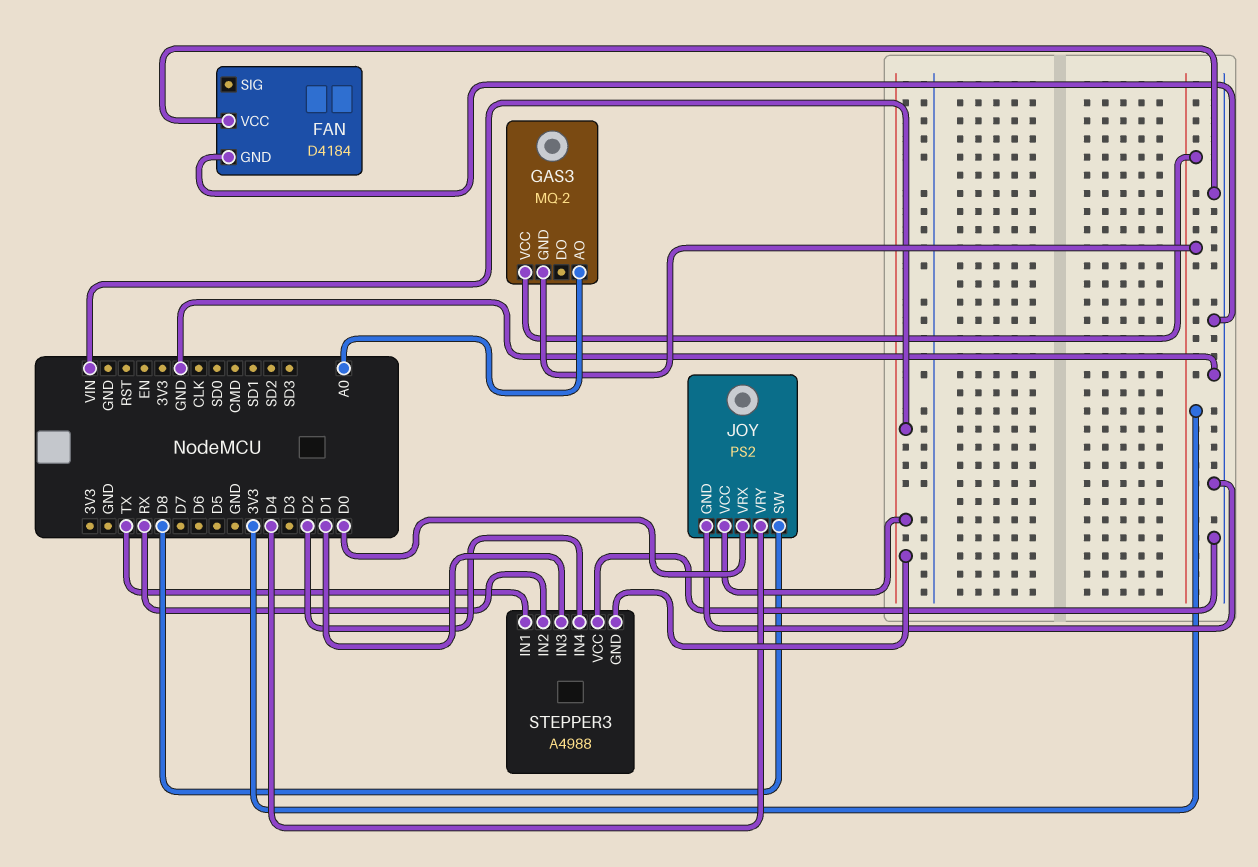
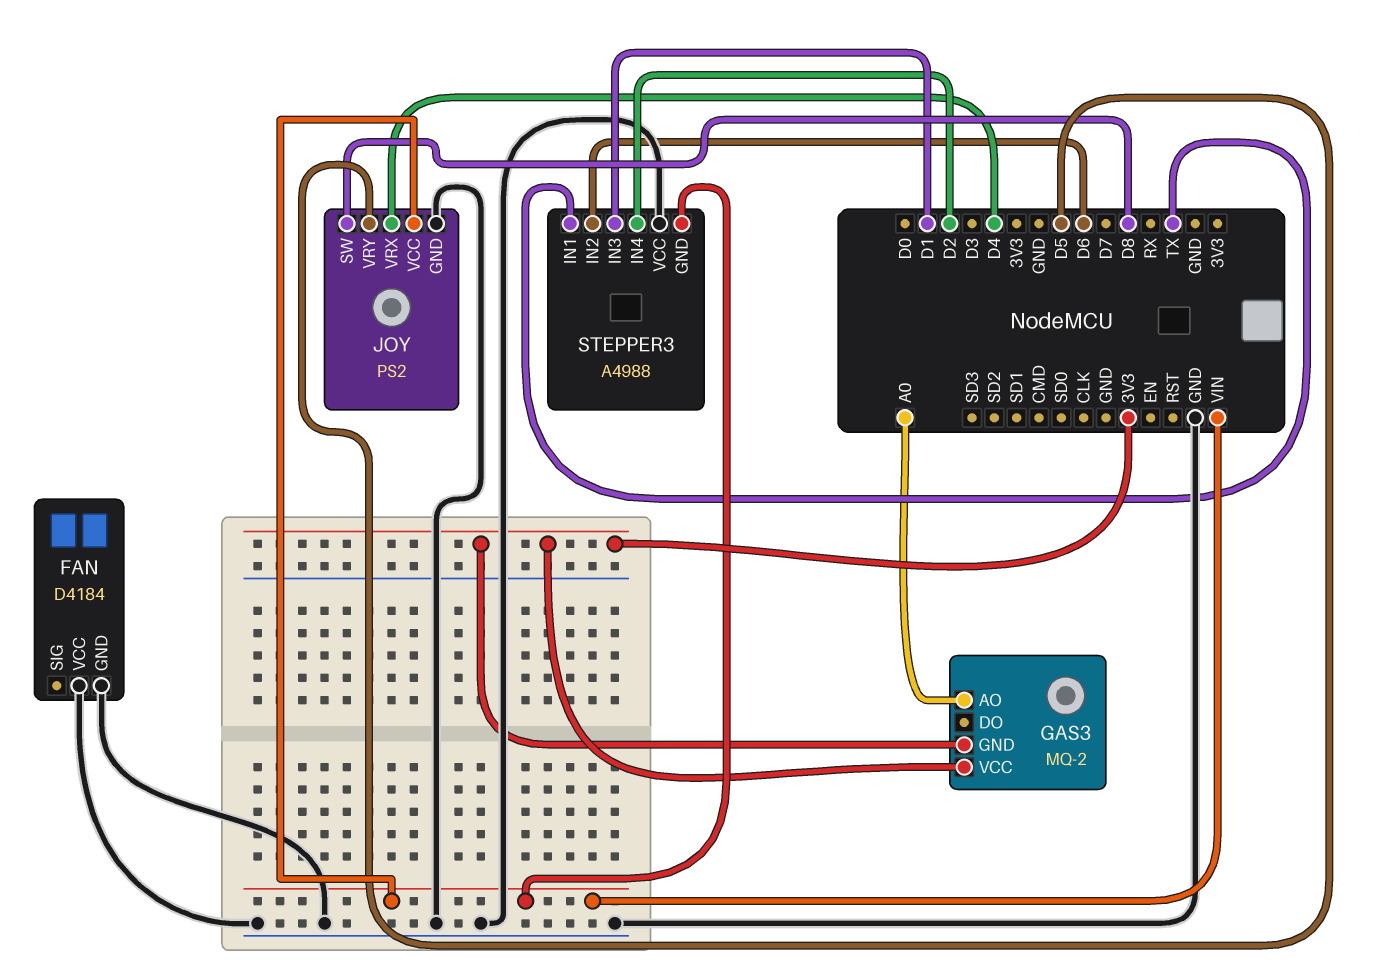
JOY pin VRX: D0 -> D4
JOY pin VRY: D4 -> D5
STEPPER3 pin IN2: RX -> D6

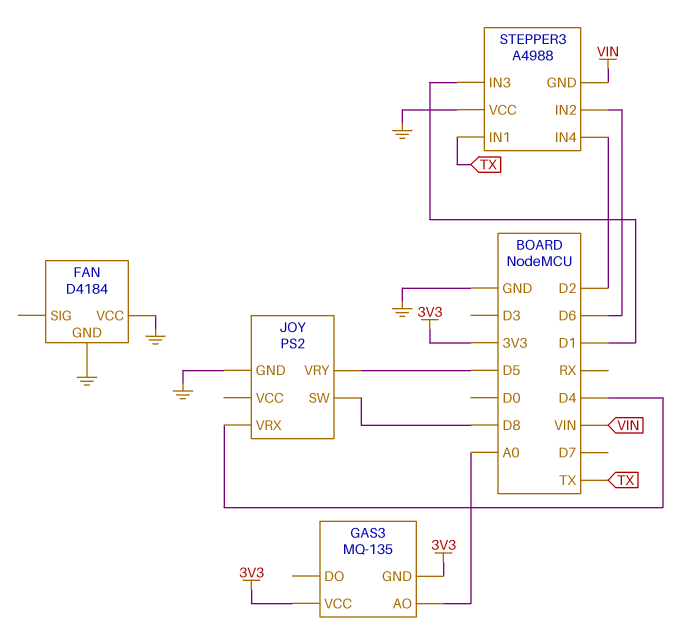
GAS3: MQ-2 -> MQ-135
JOY pin VCC: VIN -> none

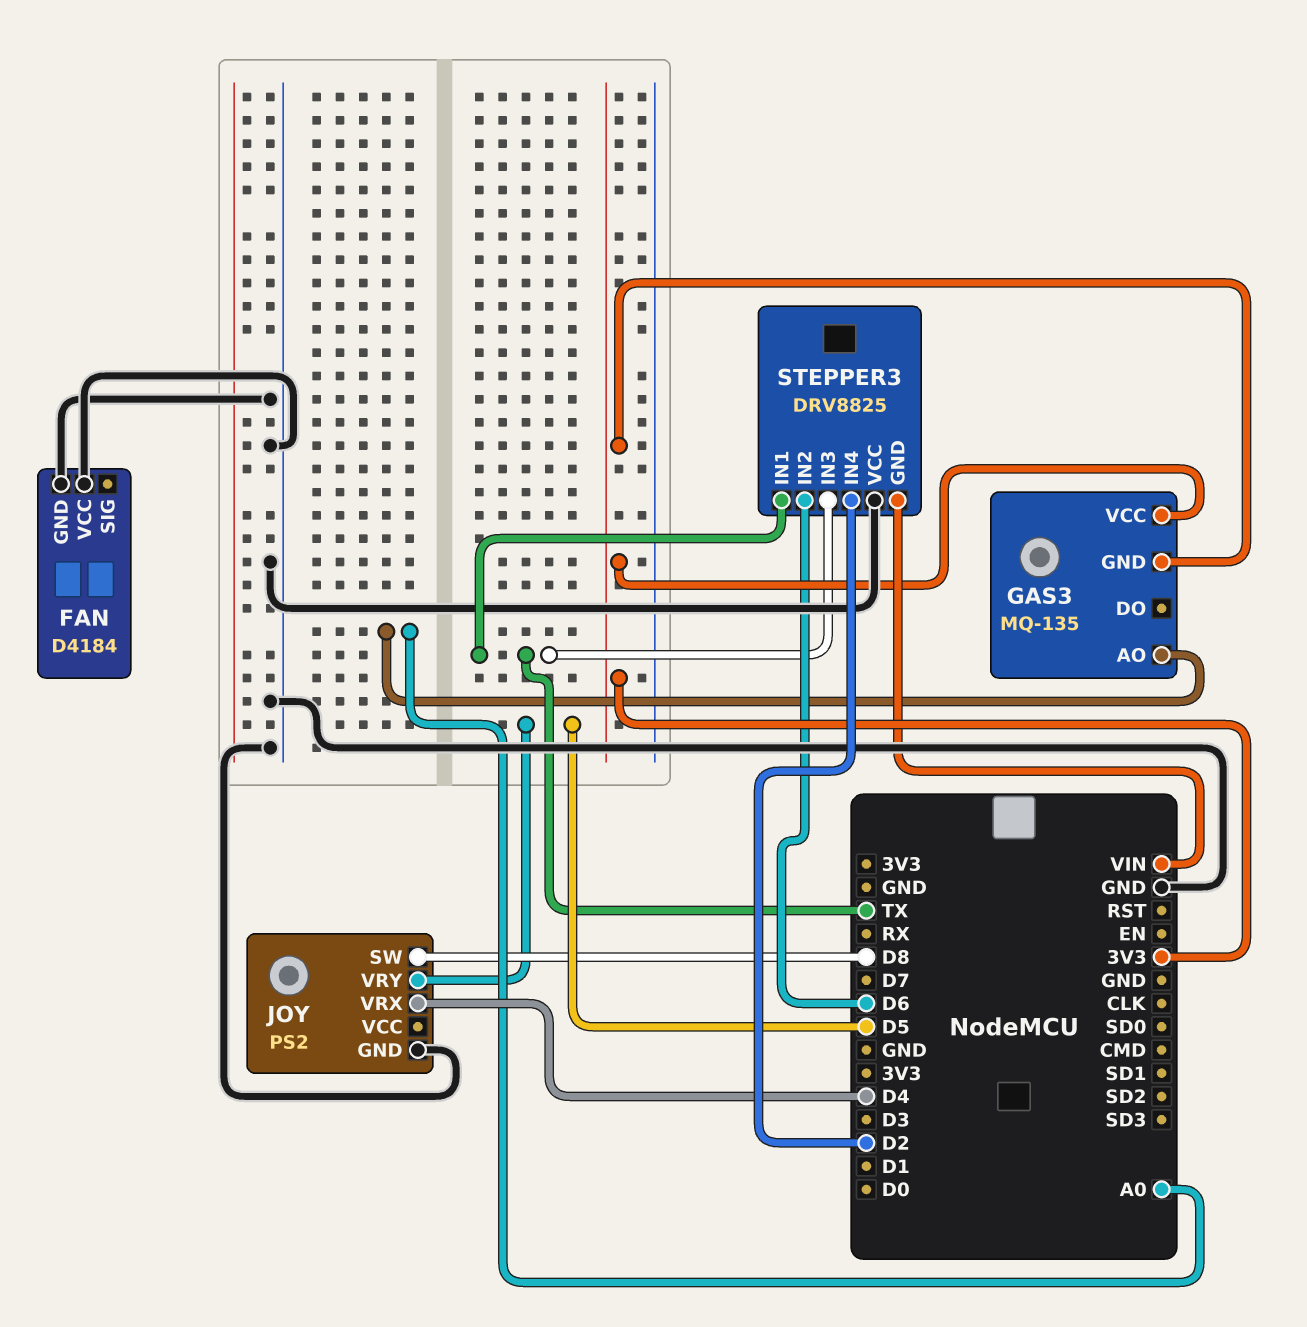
STEPPER3: A4988 -> DRV8825
STEPPER3 pin IN3: D1 -> TX

